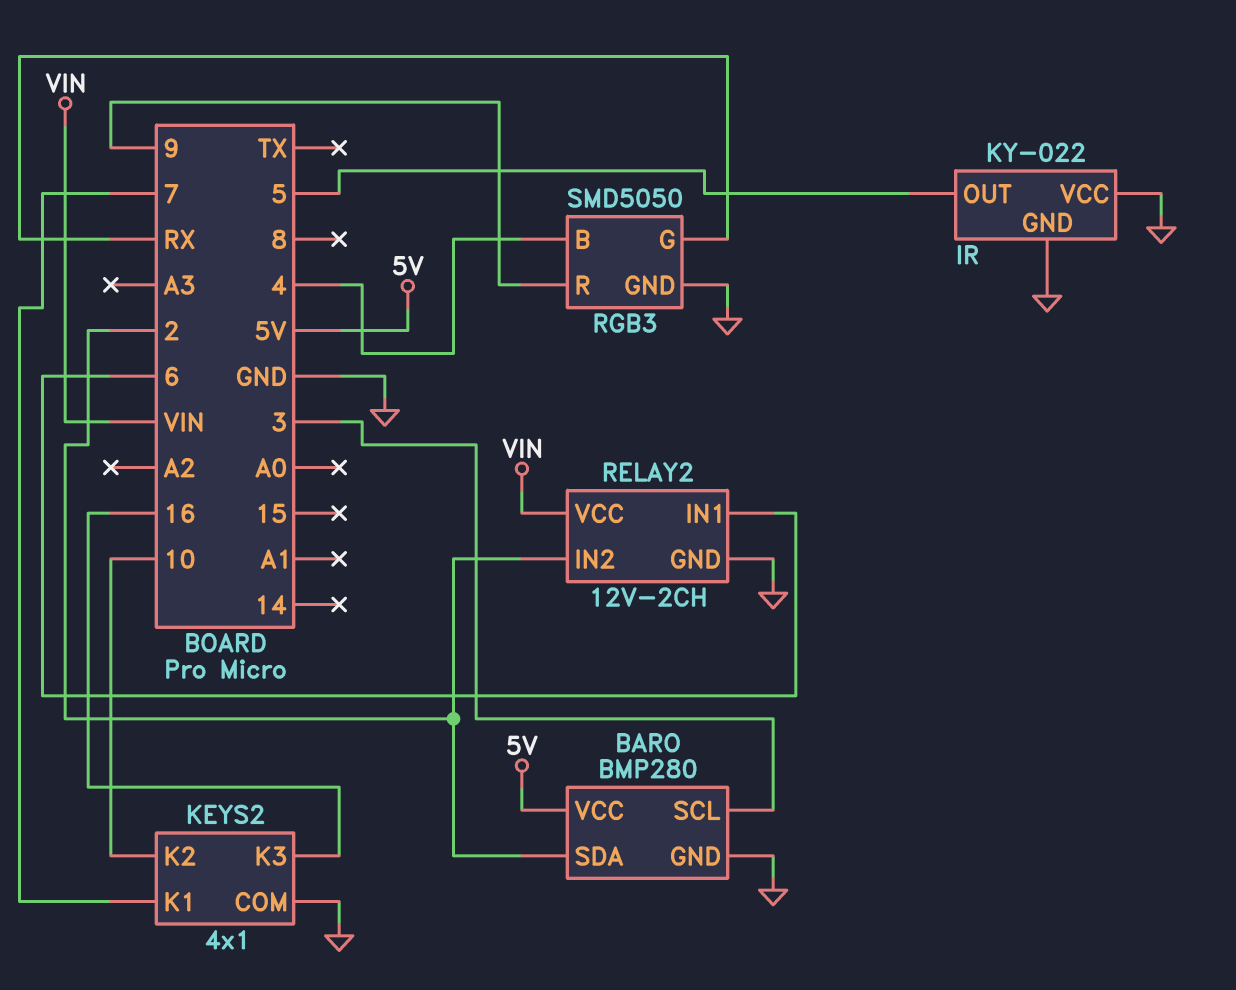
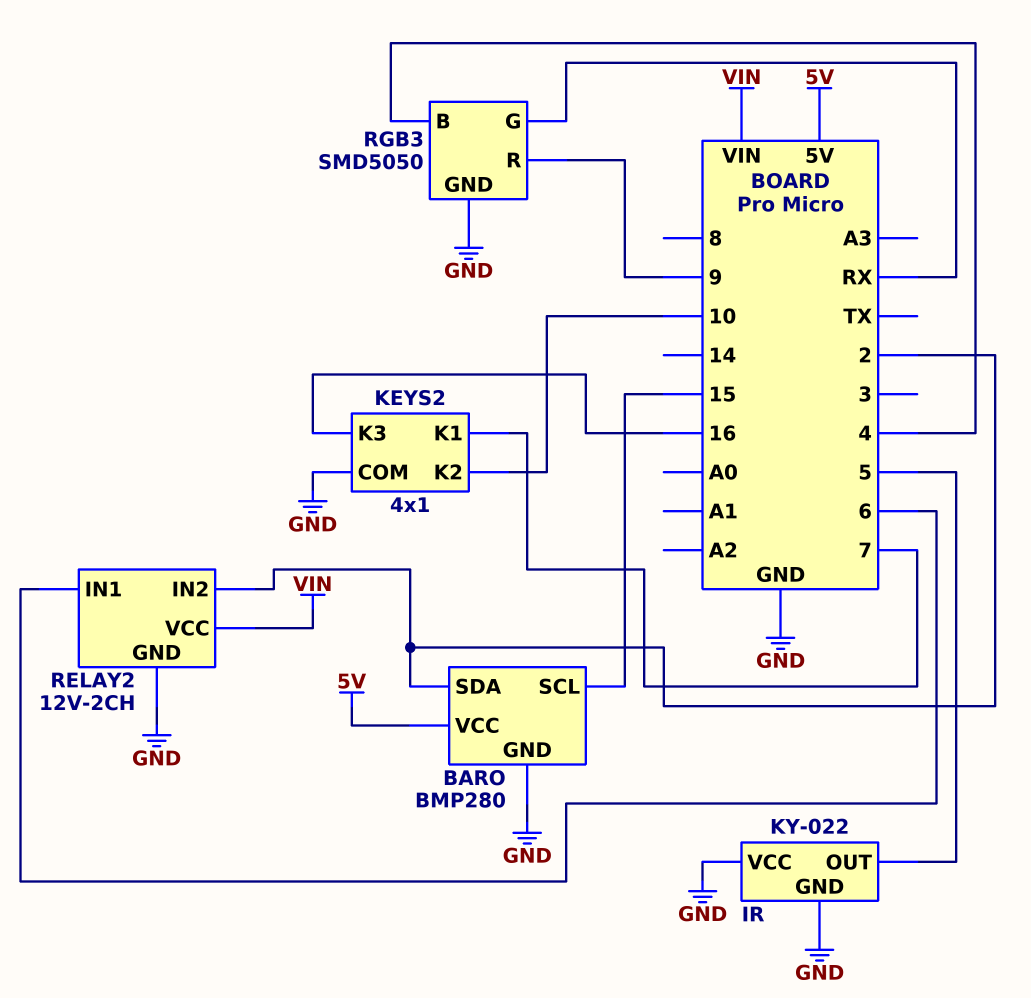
BARO pin SCL: 3 -> 15

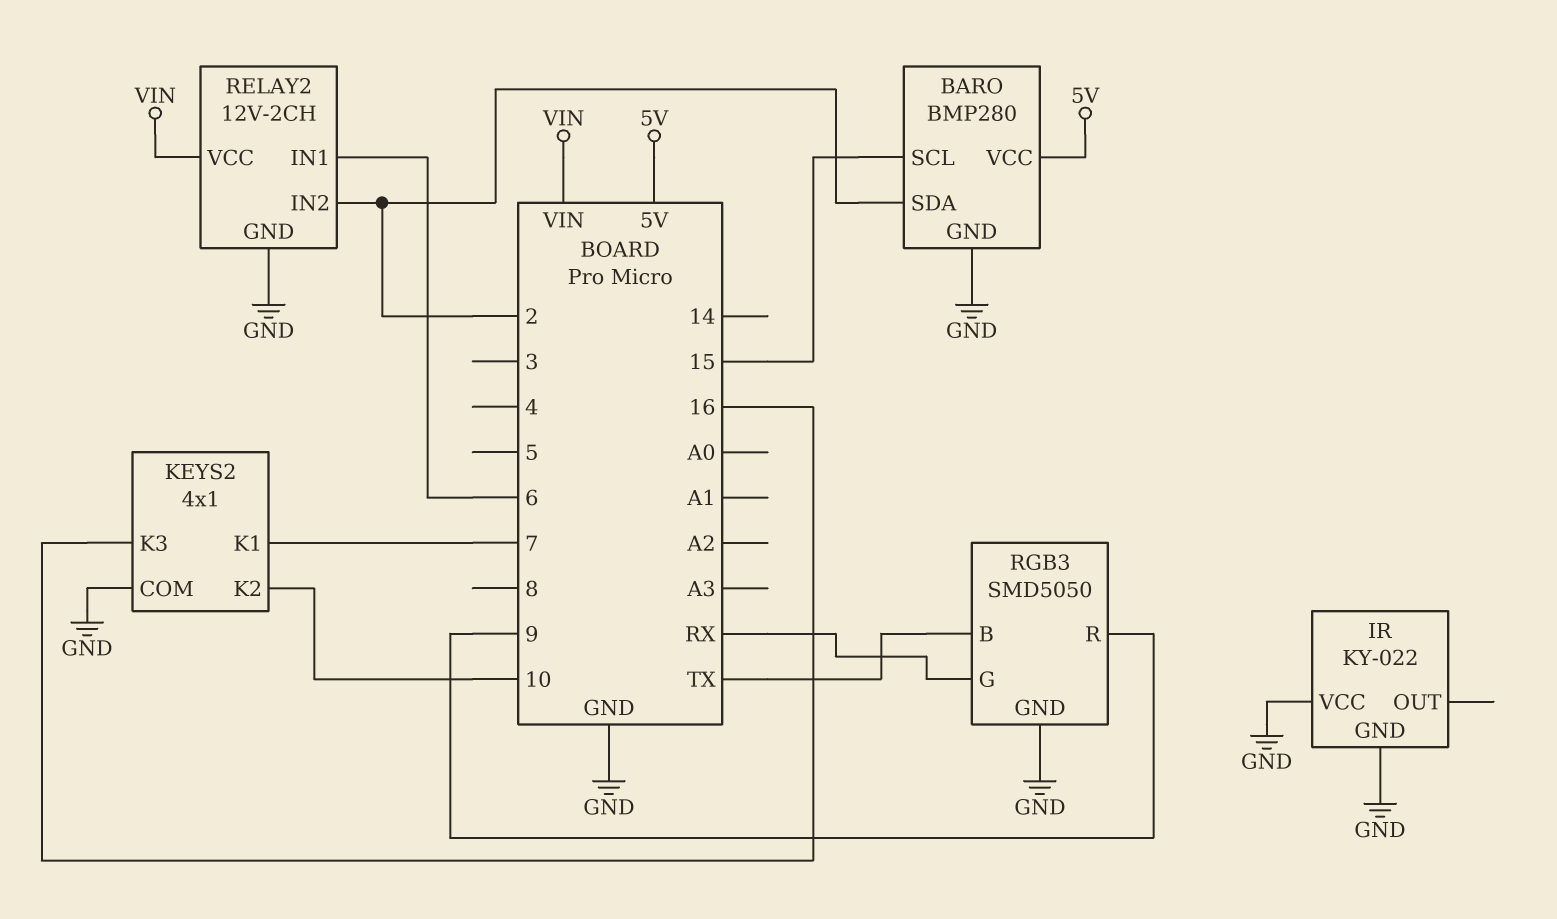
IR pin OUT: 5 -> none
RGB3 pin B: 4 -> TX

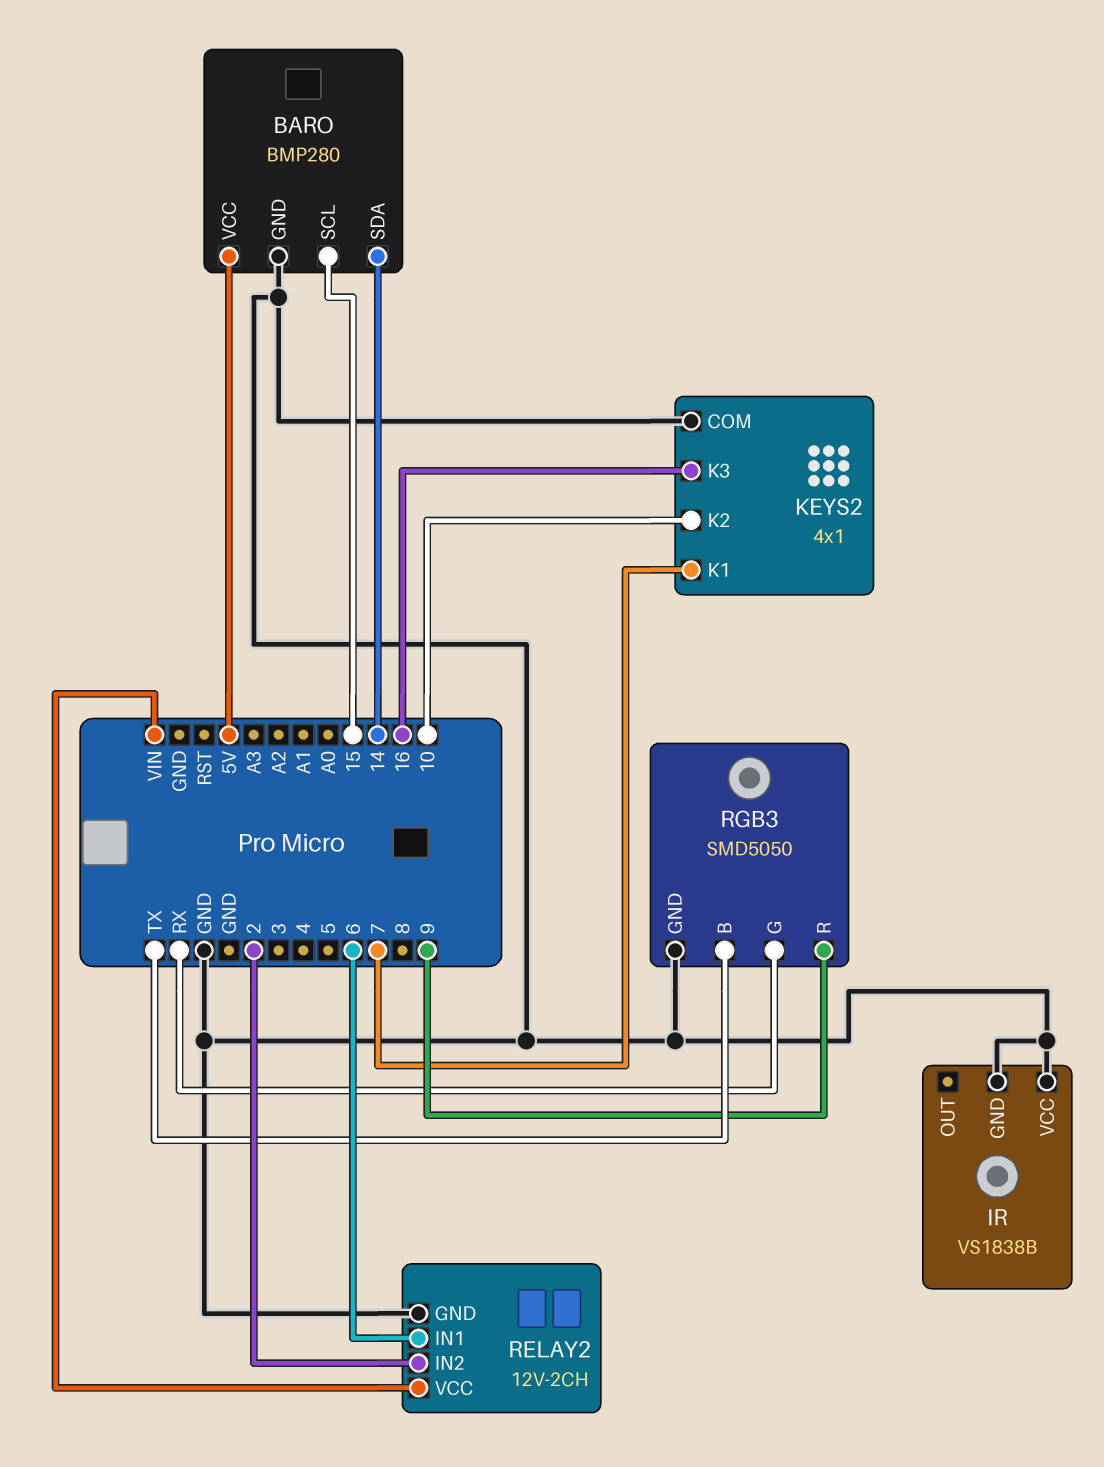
BARO pin SDA: 2 -> 14
IR: KY-022 -> VS1838B

